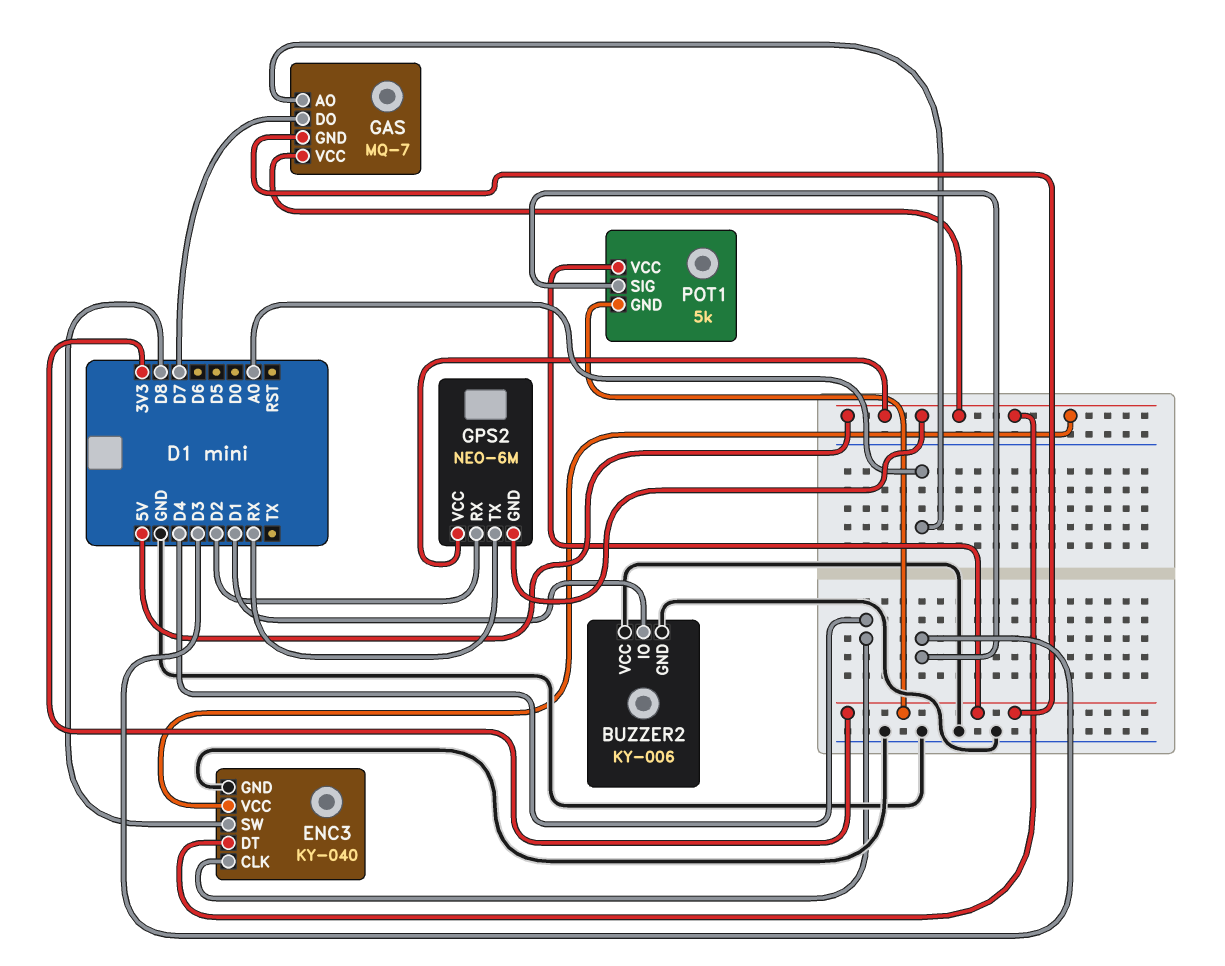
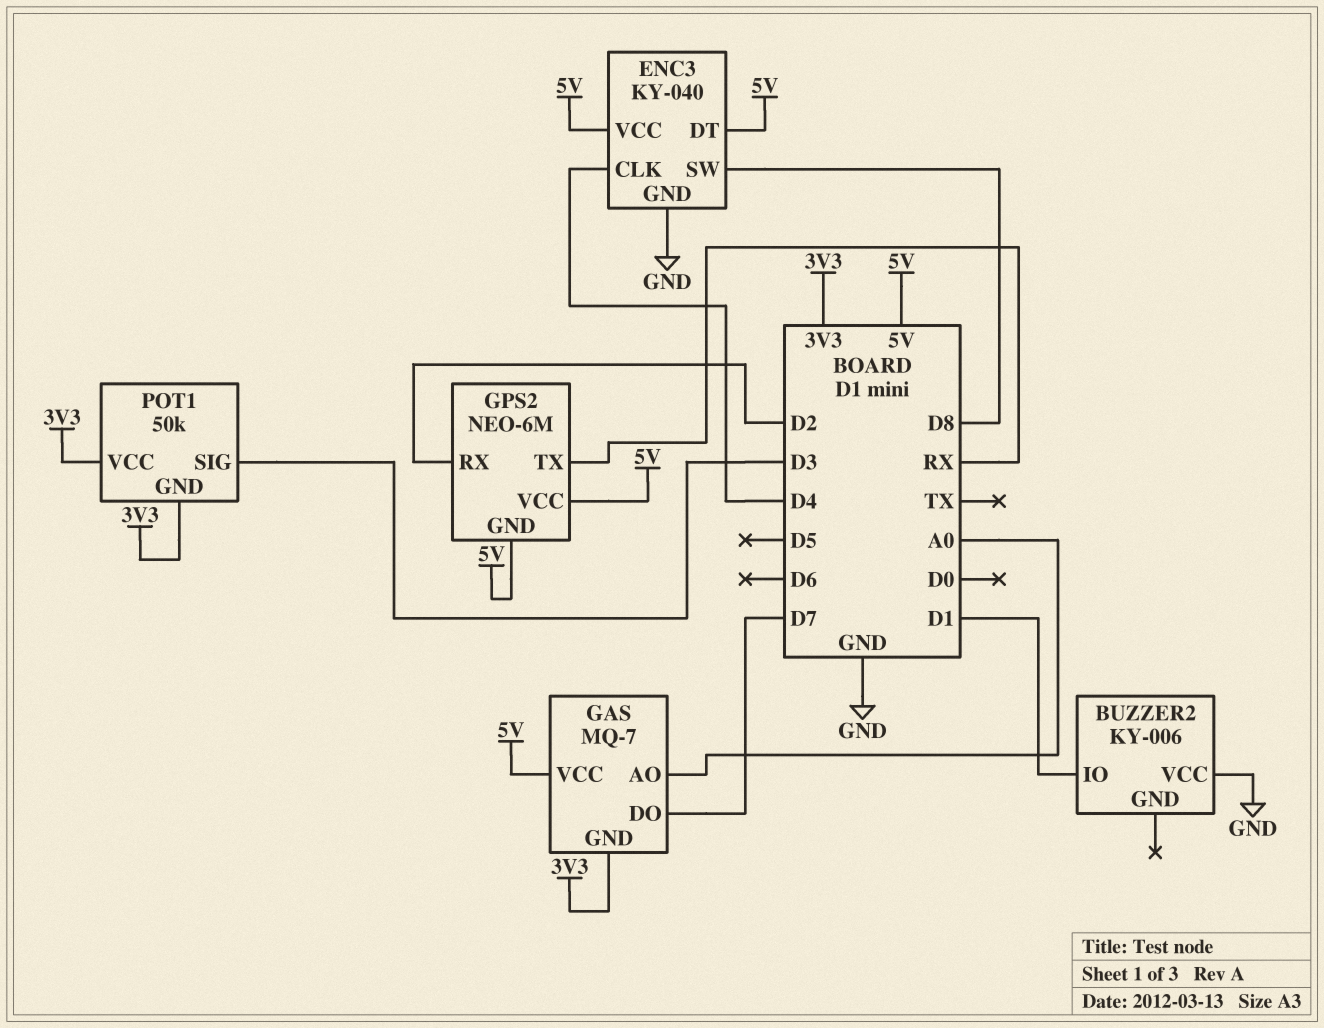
BUZZER2 pin GND: GND -> none
POT1: 5k -> 50k

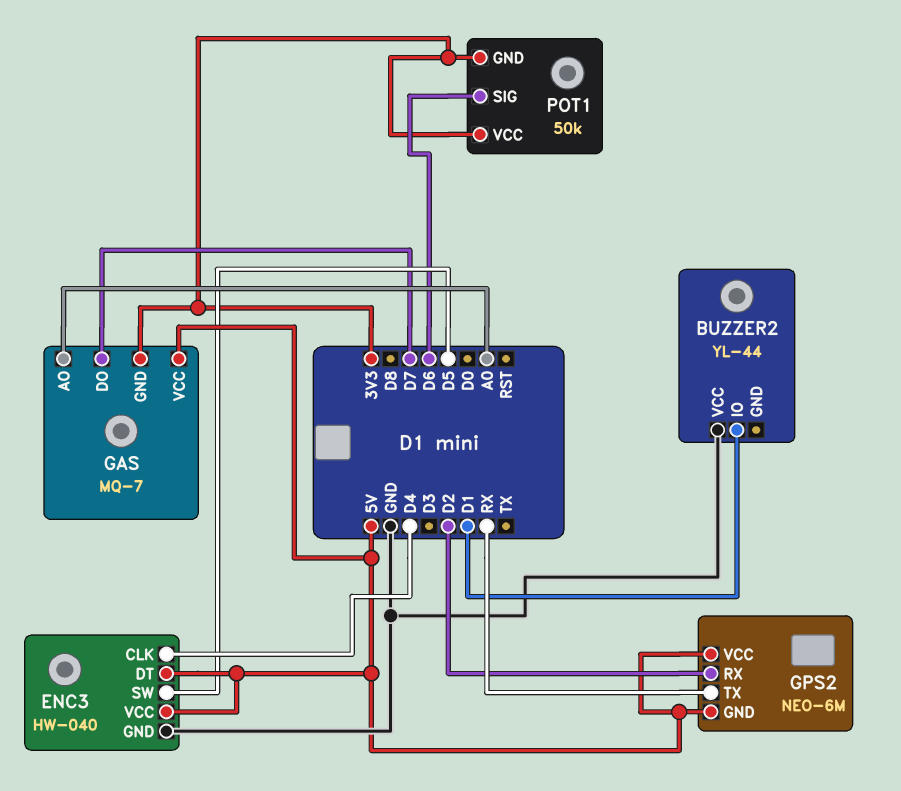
BUZZER2: KY-006 -> YL-44
ENC3: KY-040 -> HW-040
ENC3 pin SW: D8 -> D5
POT1 pin SIG: D3 -> D6

